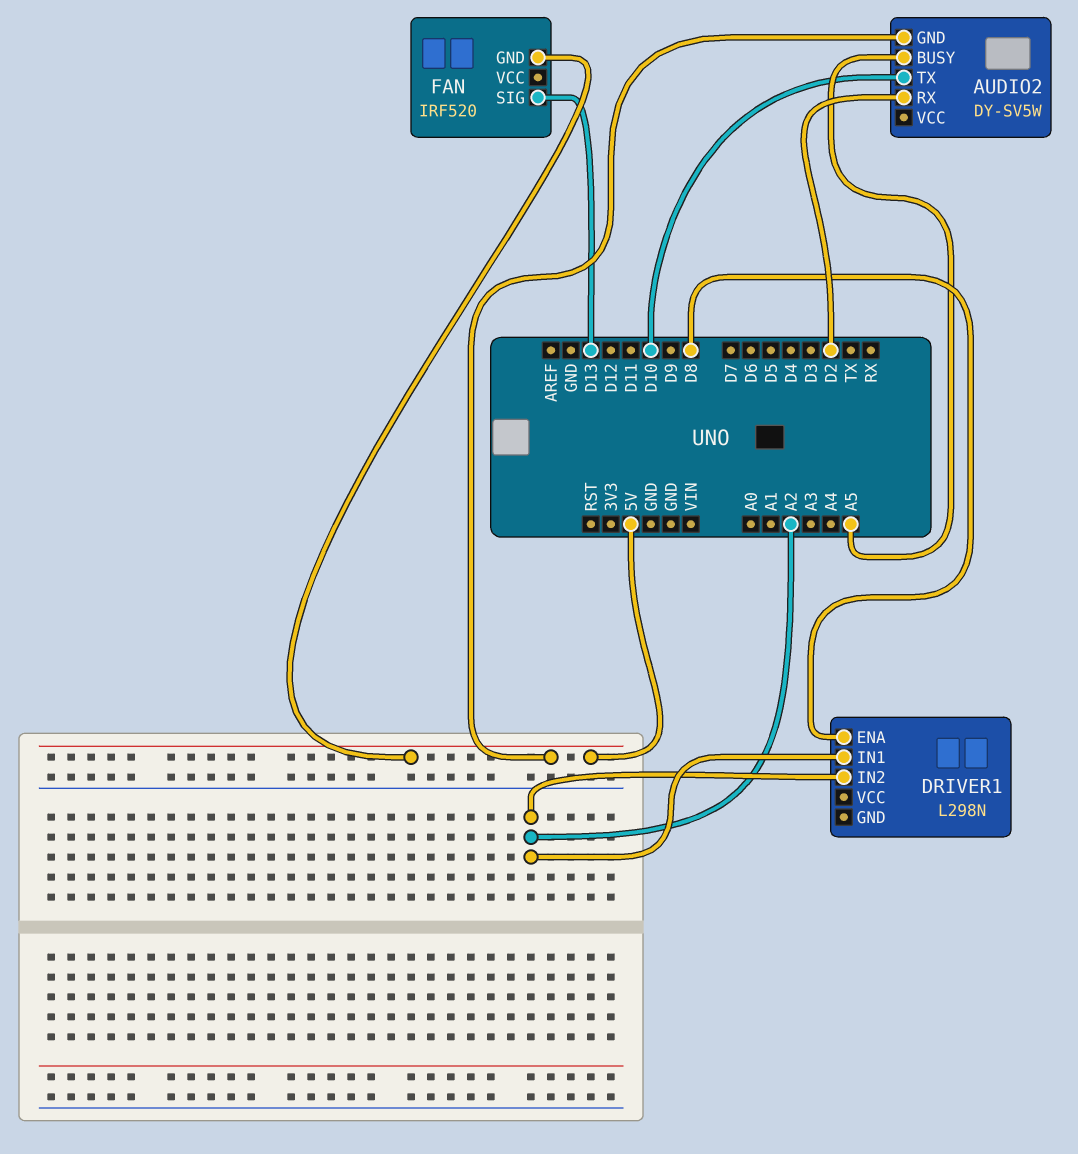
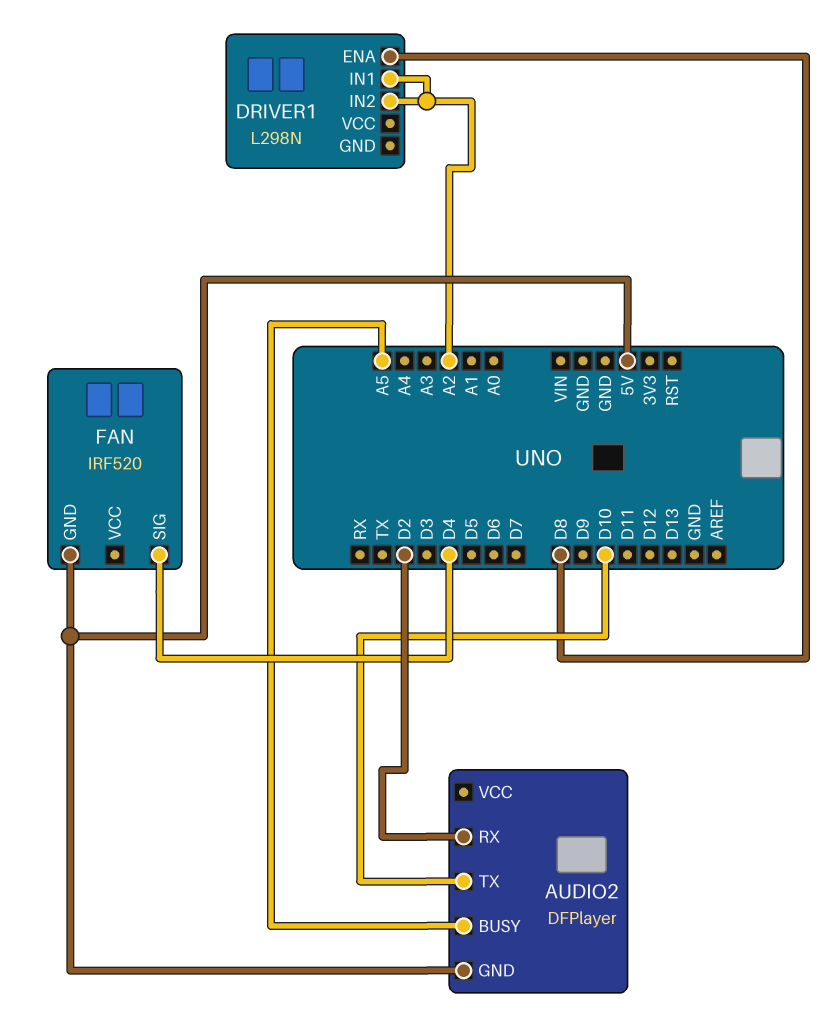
AUDIO2: DY-SV5W -> DFPlayer
FAN pin SIG: D13 -> D4

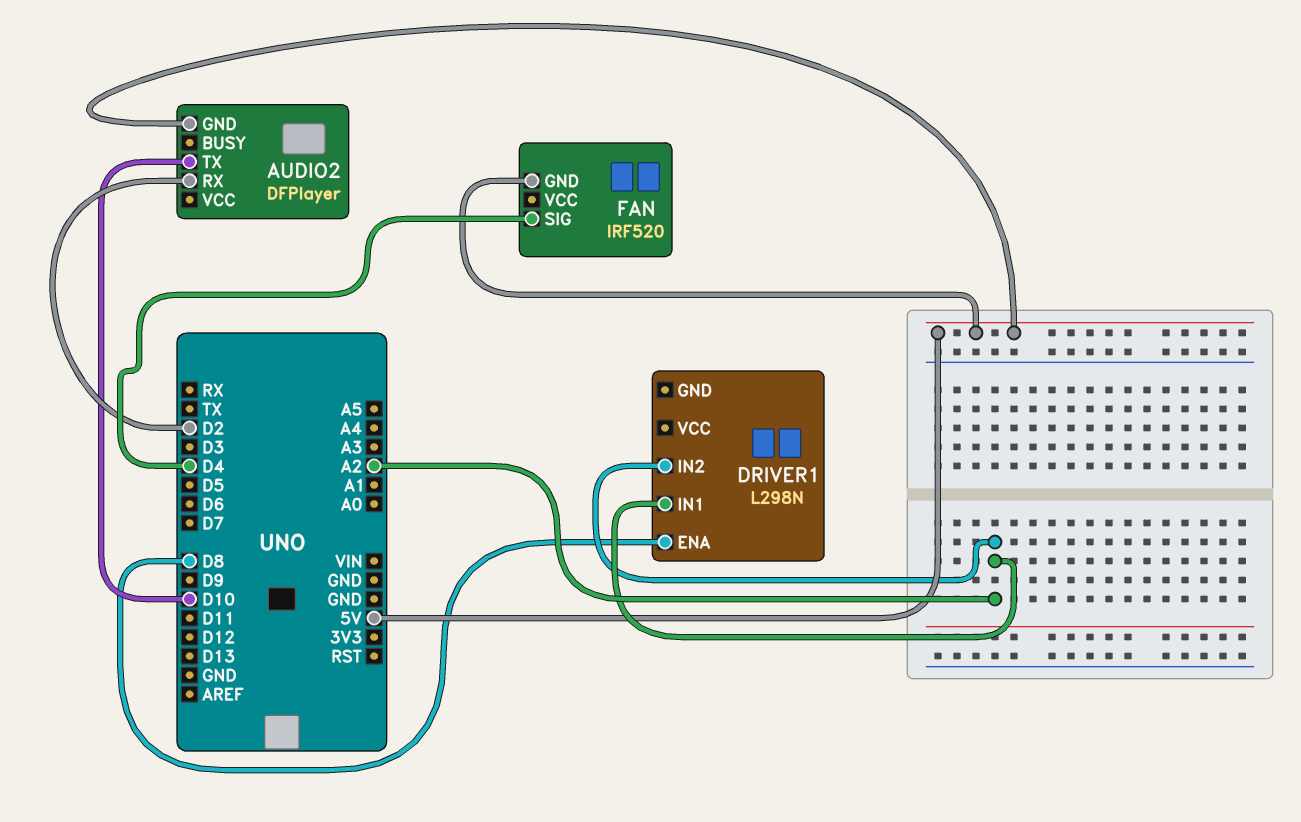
AUDIO2 pin BUSY: A5 -> none

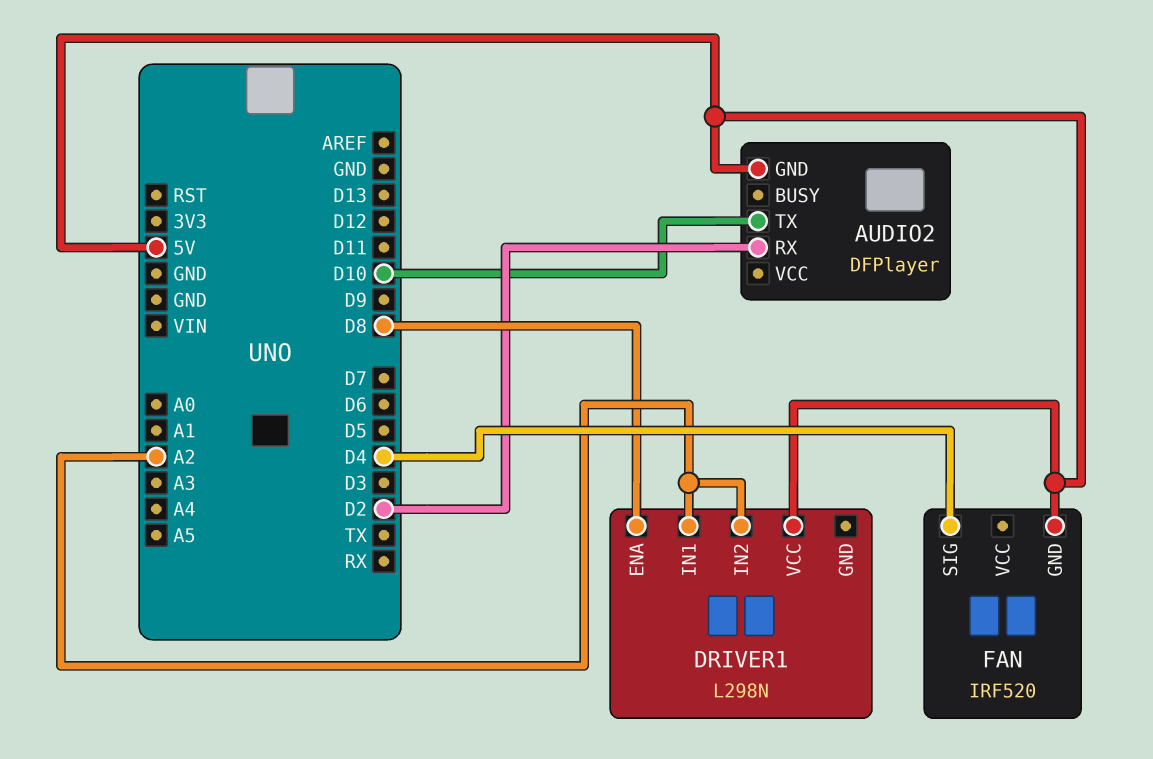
DRIVER1 pin VCC: none -> 5V

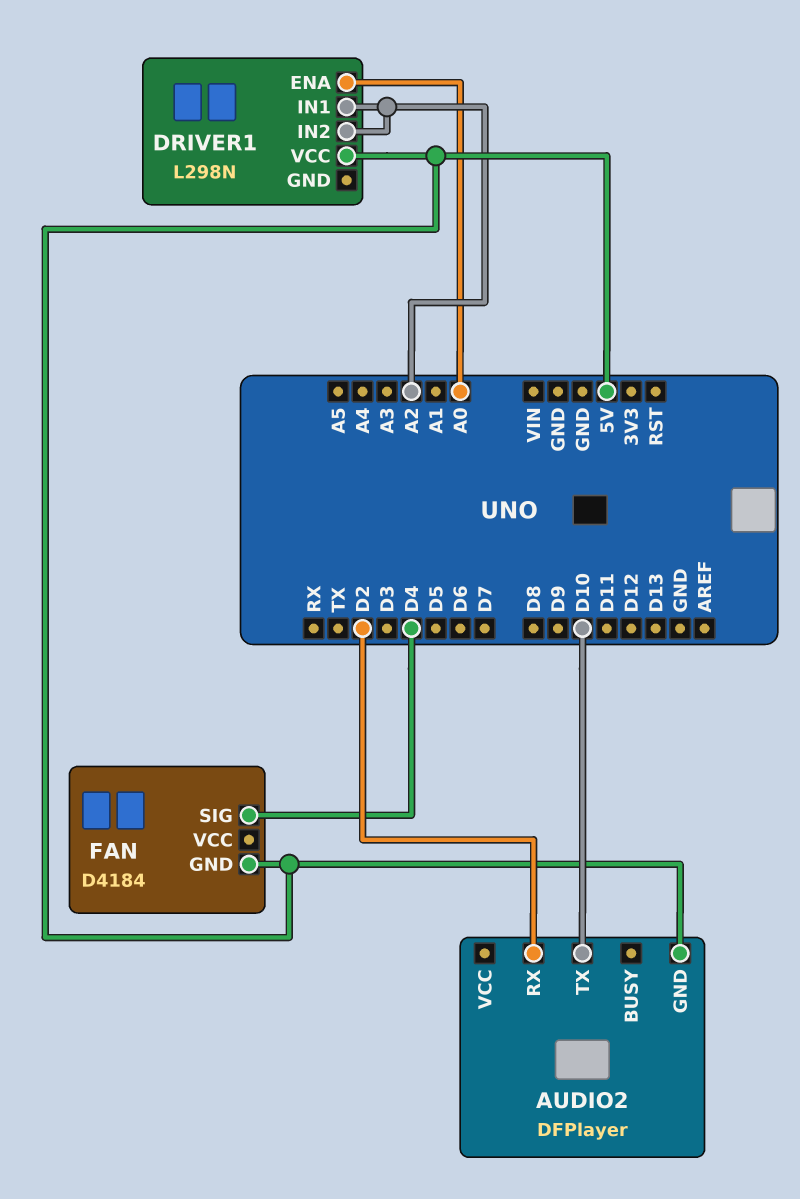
DRIVER1 pin ENA: D8 -> A0
FAN: IRF520 -> D4184

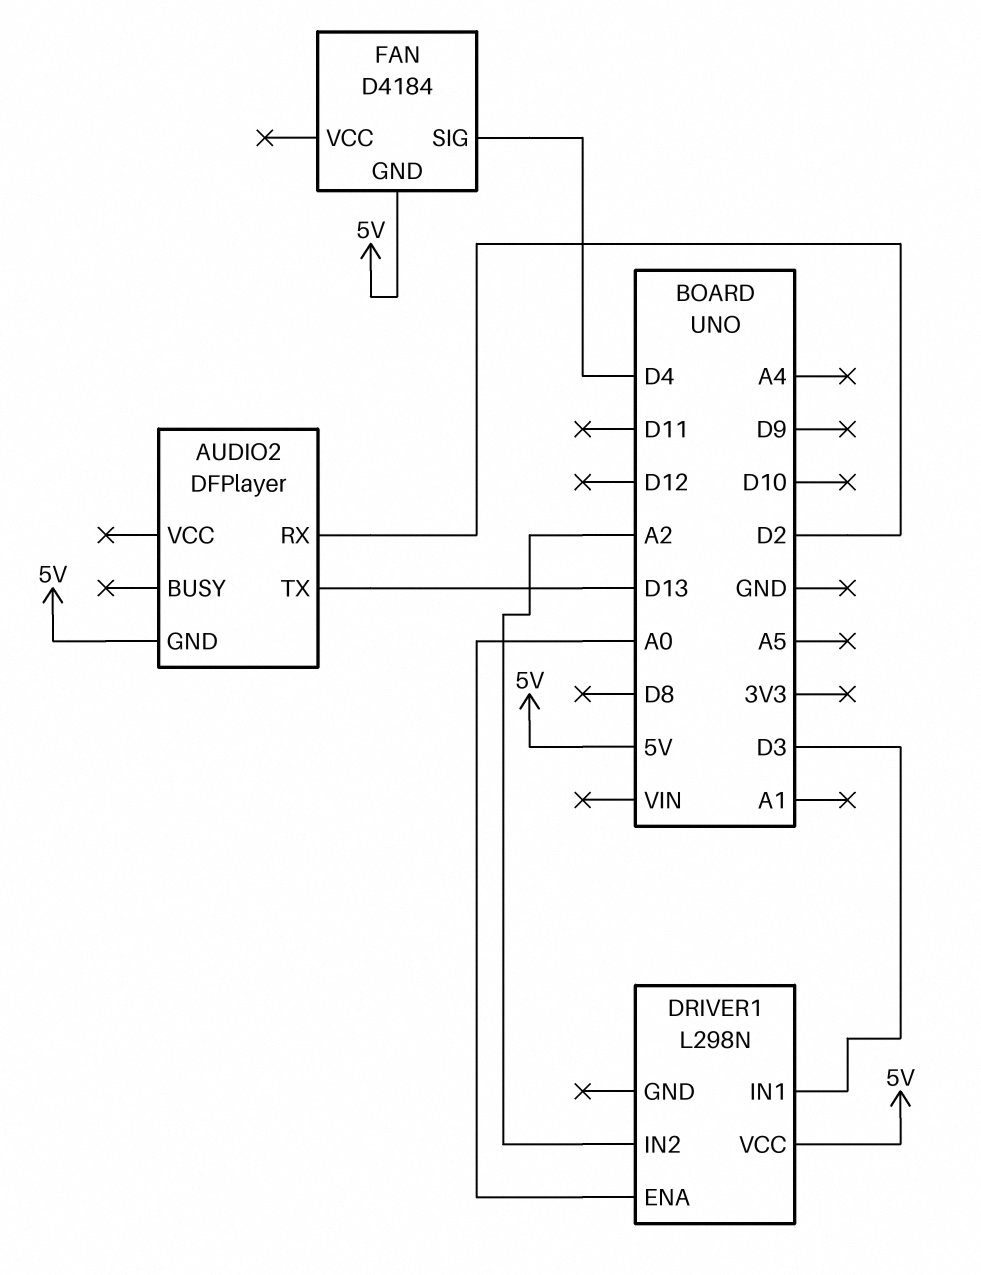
AUDIO2 pin TX: D10 -> D13
DRIVER1 pin IN1: A2 -> D3

